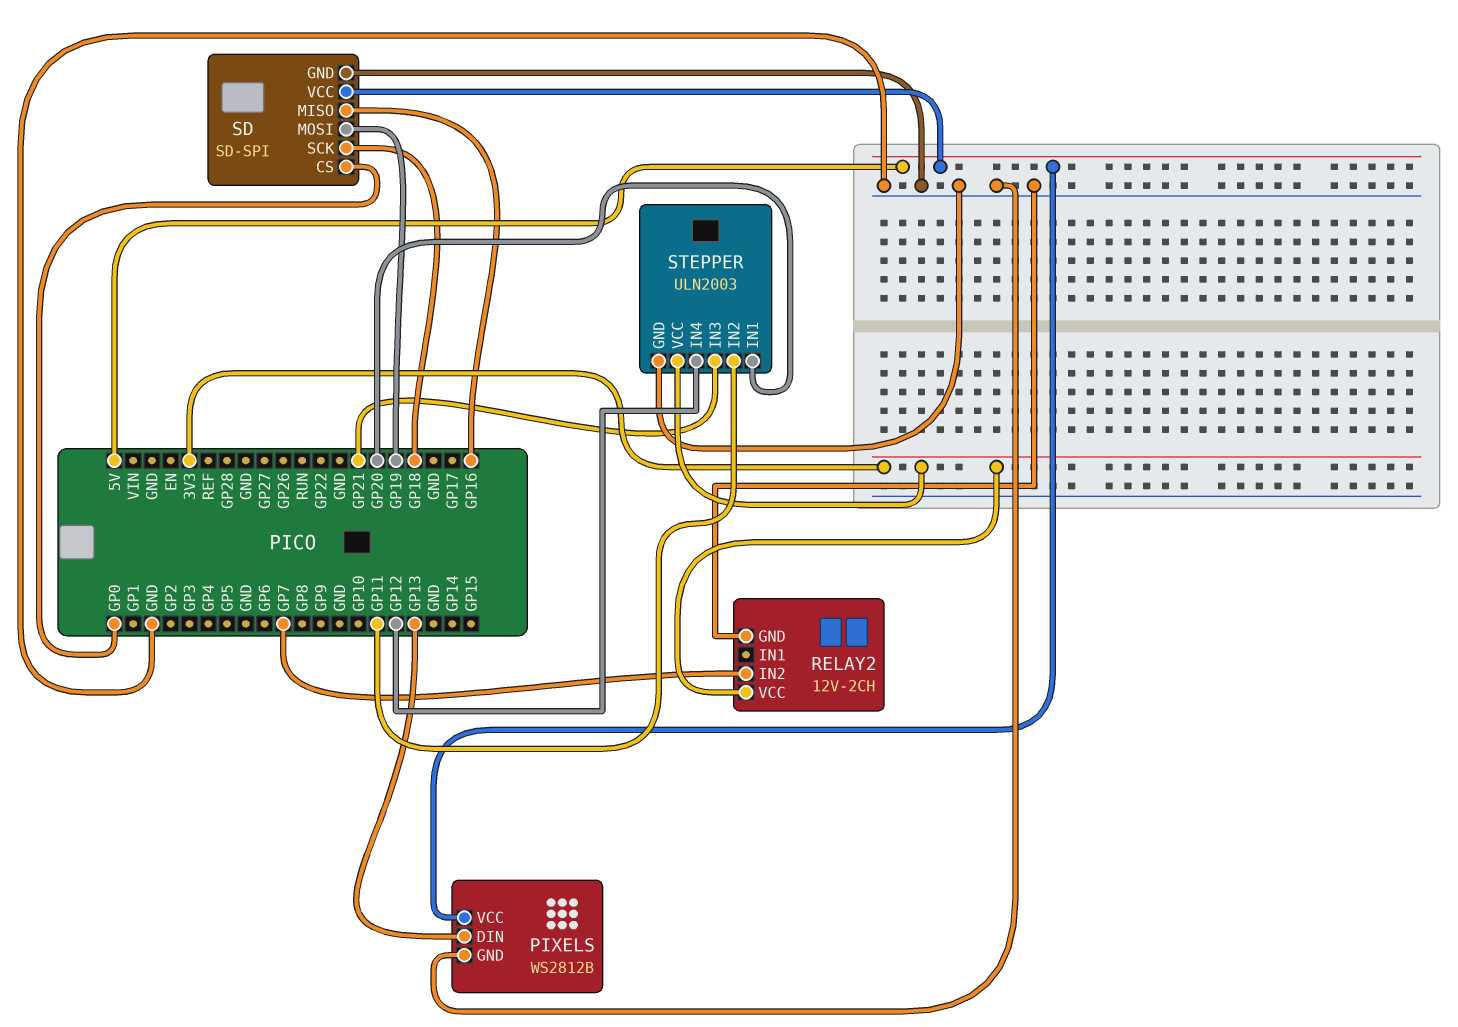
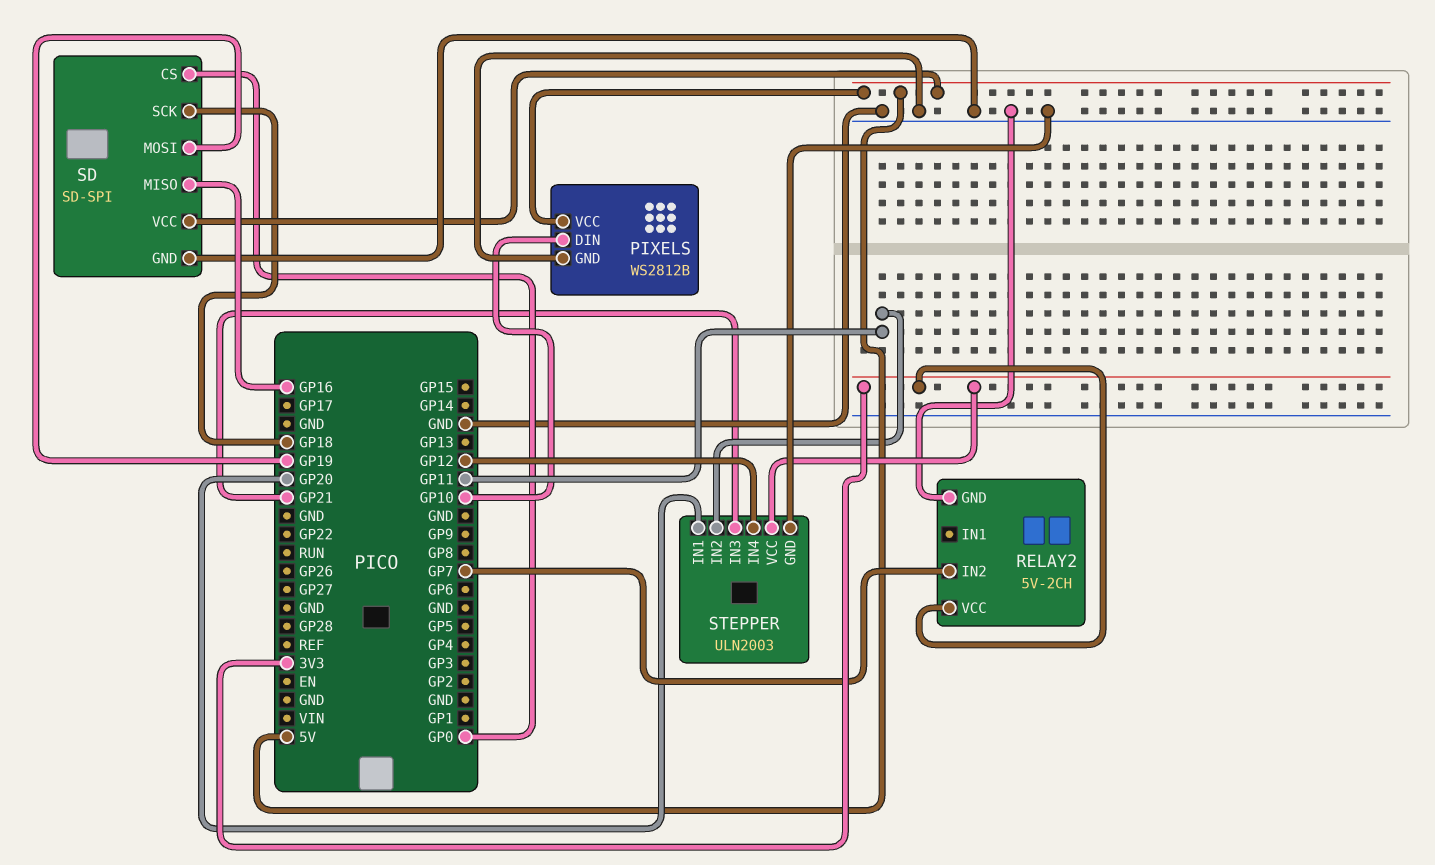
PIXELS pin DIN: GP13 -> GP10
RELAY2: 12V-2CH -> 5V-2CH

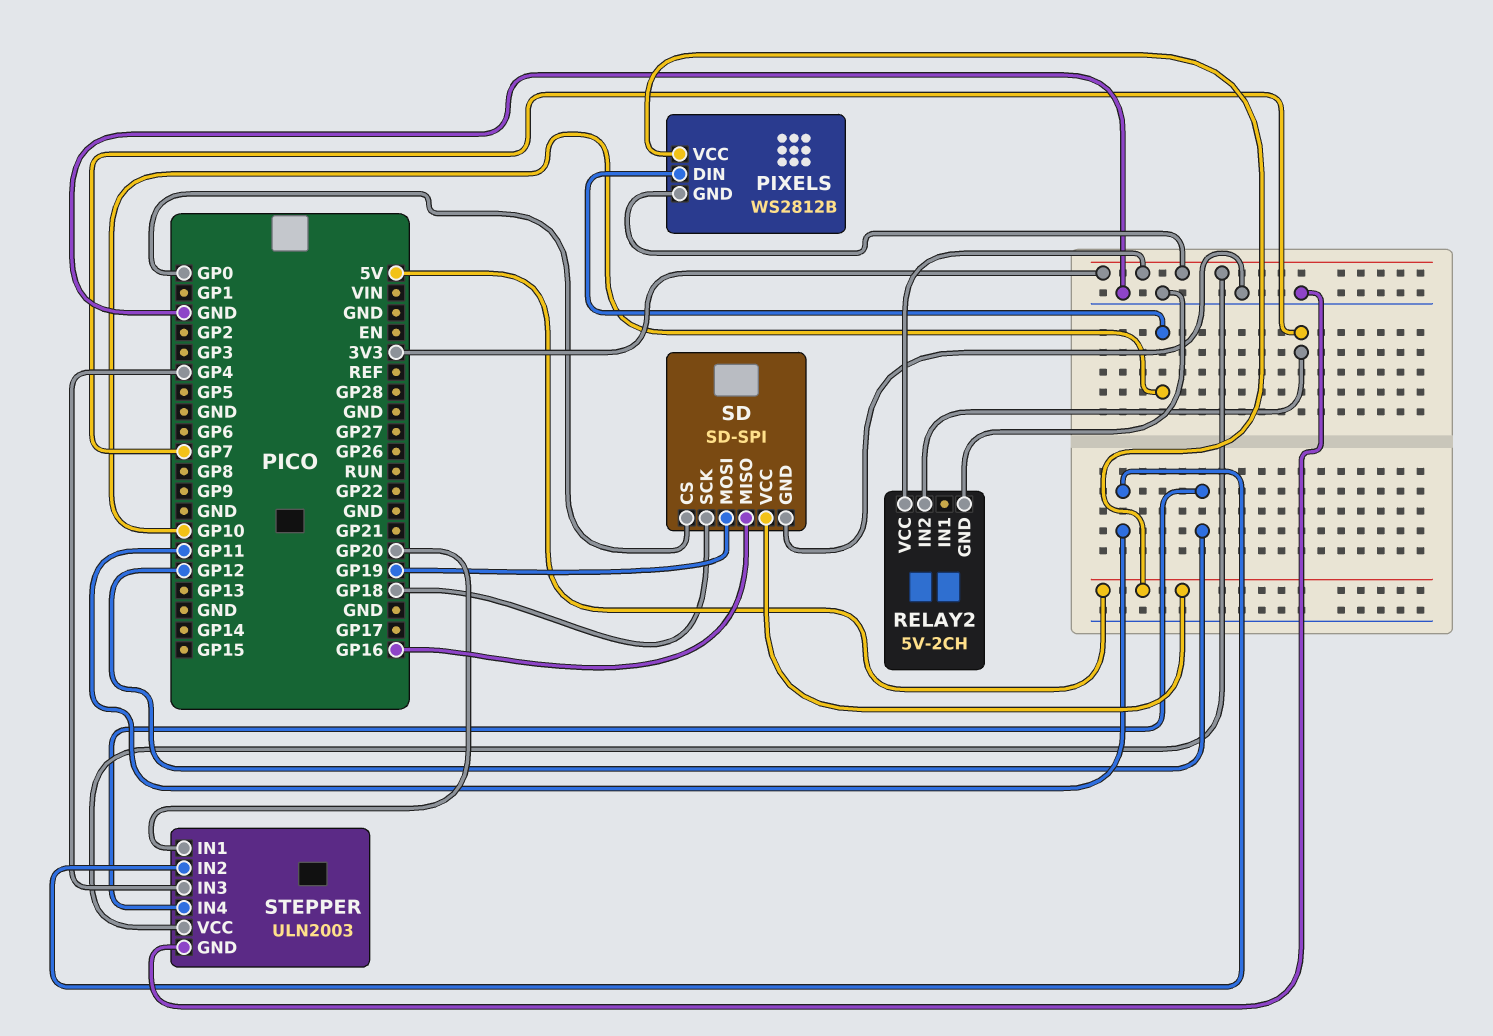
PIXELS pin GND: GND -> 3V3
STEPPER pin IN3: GP21 -> GP4

